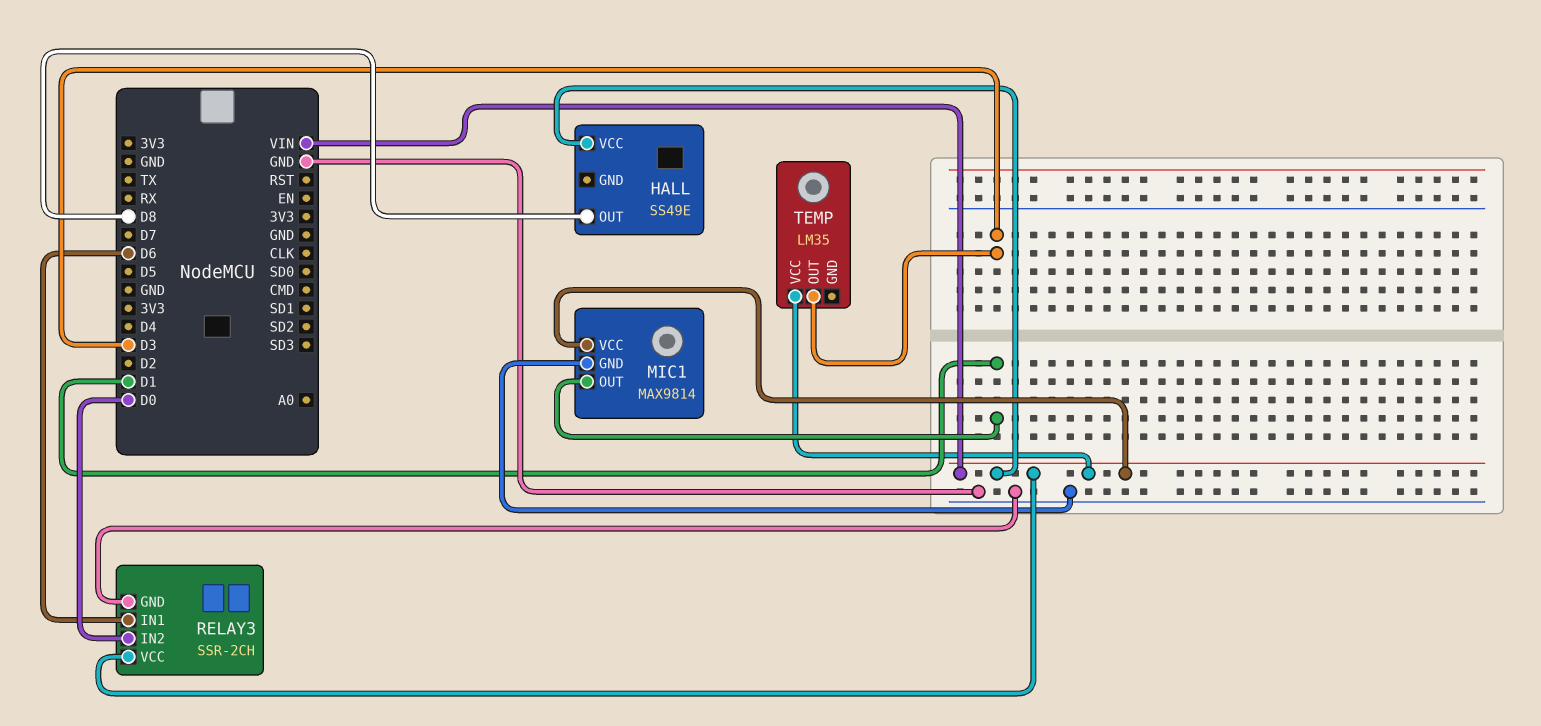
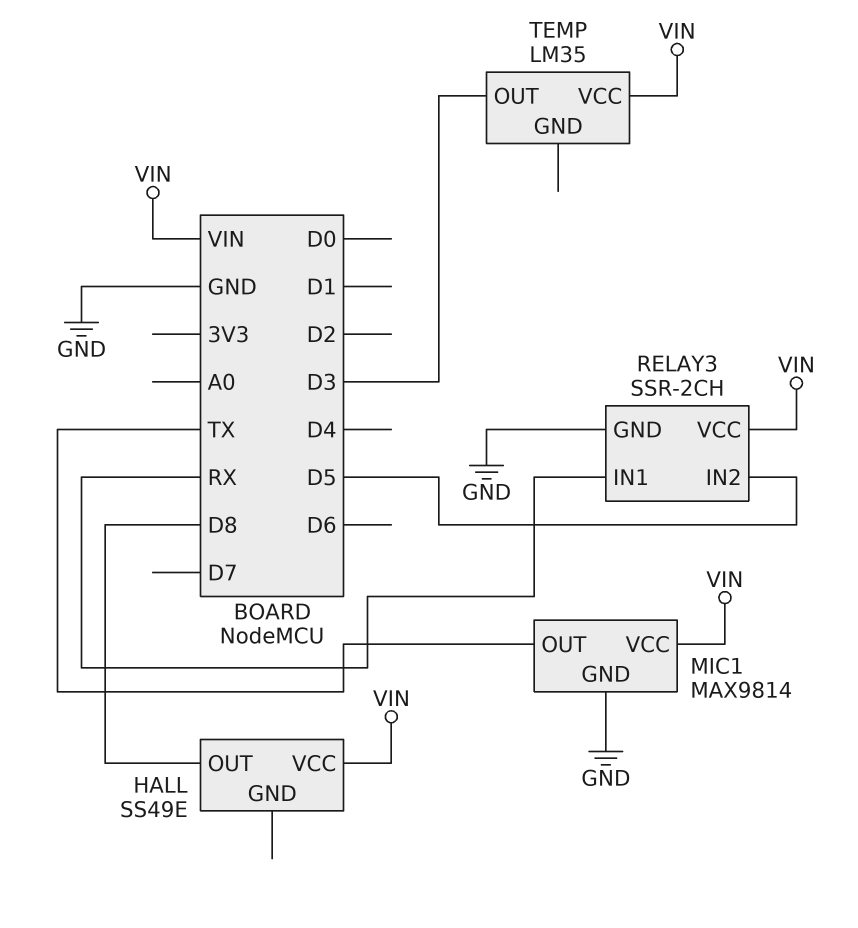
MIC1 pin OUT: D1 -> TX
RELAY3 pin IN1: D6 -> RX
RELAY3 pin IN2: D0 -> D5

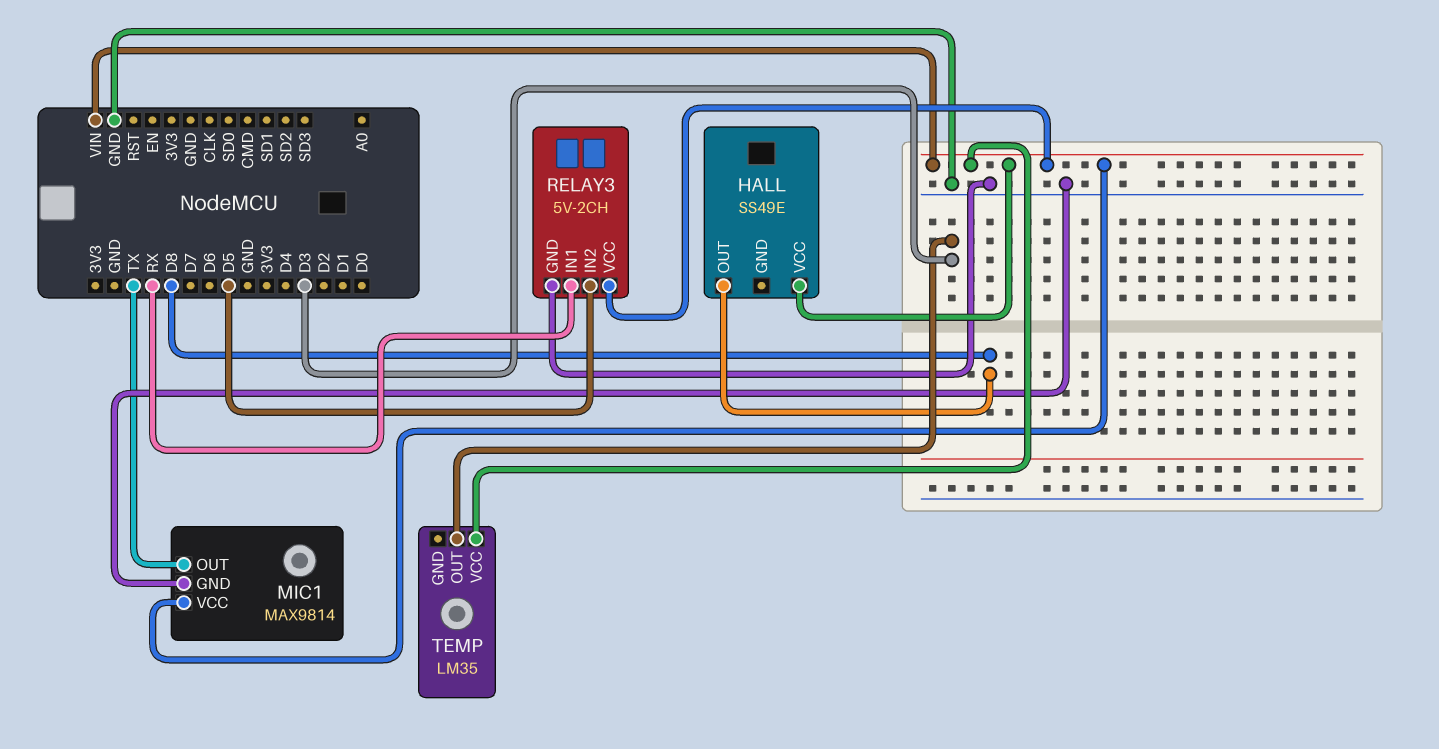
RELAY3: SSR-2CH -> 5V-2CH

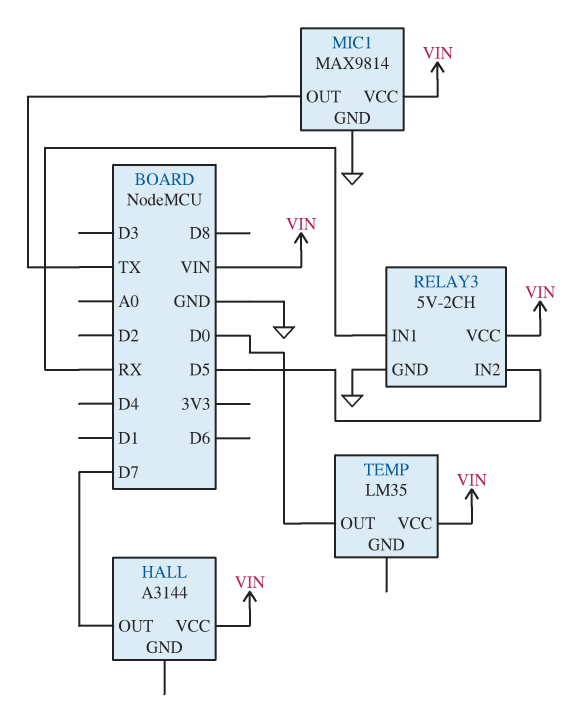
HALL: SS49E -> A3144
HALL pin OUT: D8 -> D7
TEMP pin OUT: D3 -> D0

